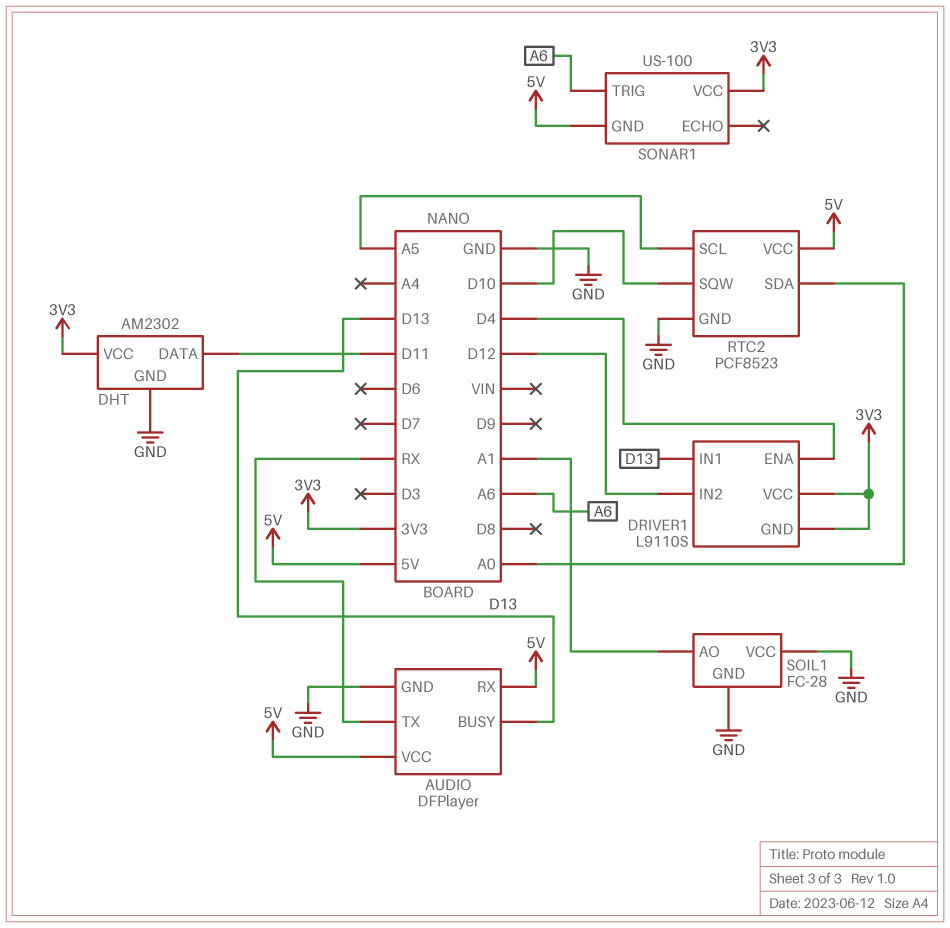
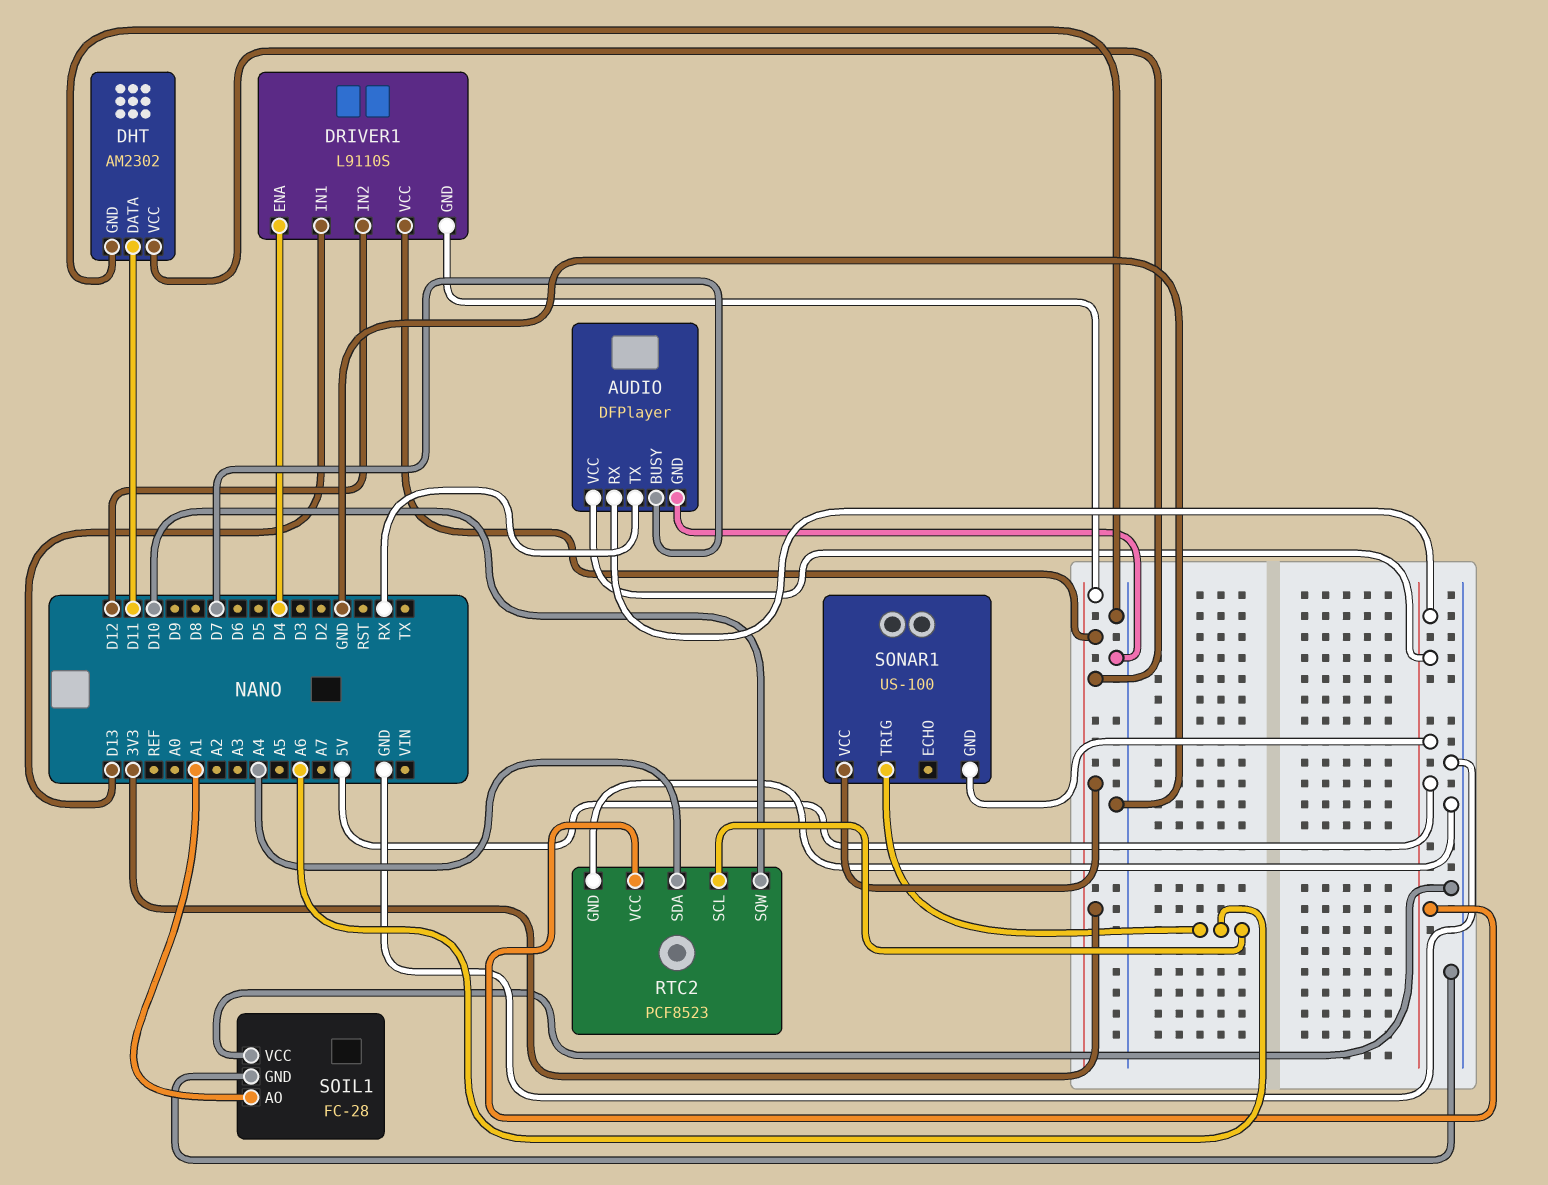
AUDIO pin BUSY: D13 -> D7
RTC2 pin SCL: A5 -> A6
RTC2 pin SDA: A0 -> A4

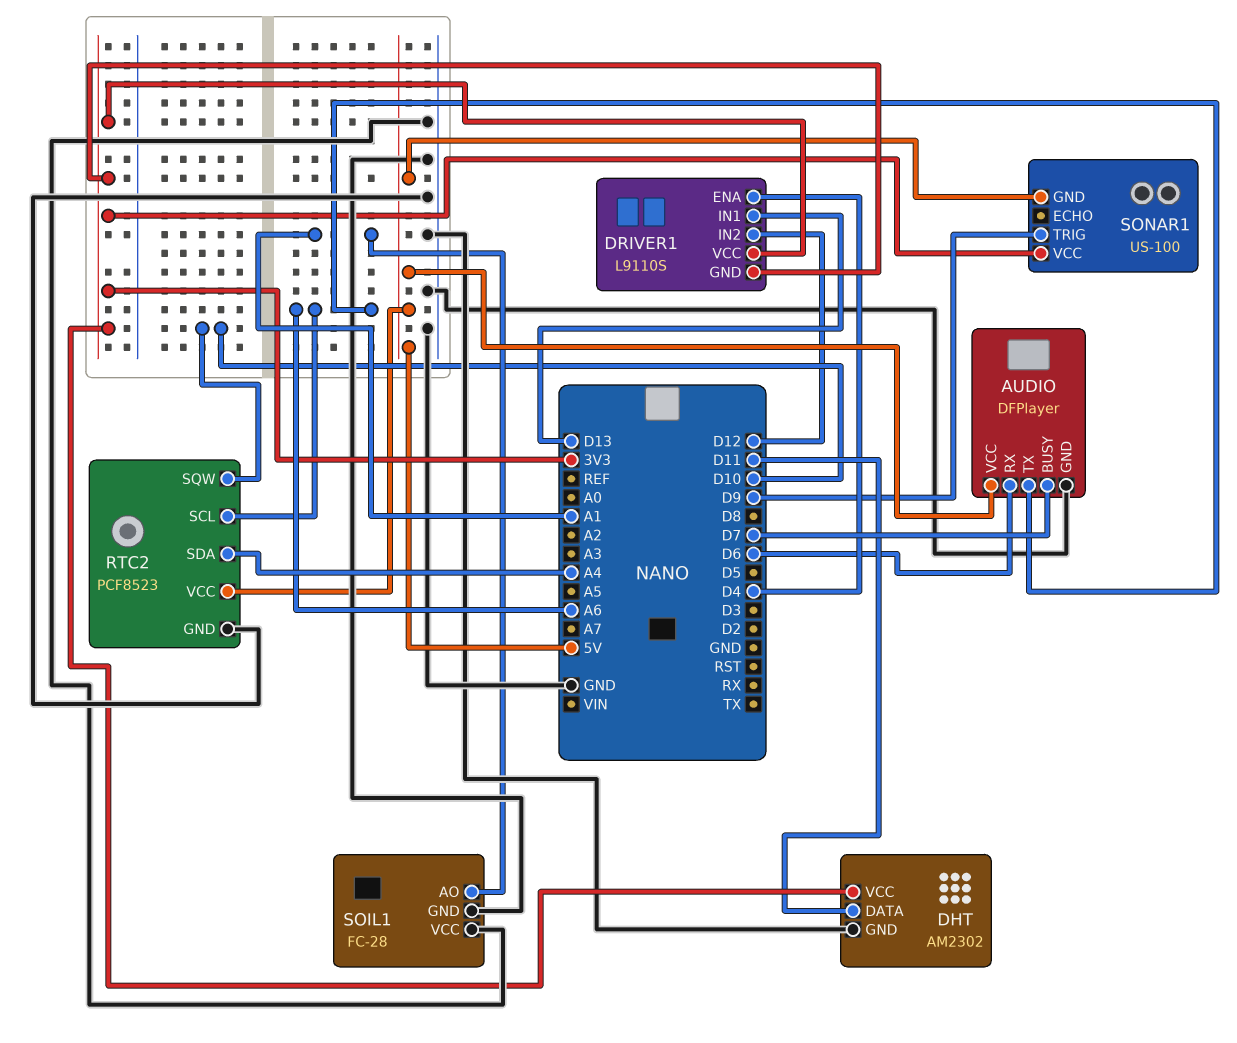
AUDIO pin RX: 5V -> D6
AUDIO pin TX: RX -> A6
SONAR1 pin TRIG: A6 -> D9

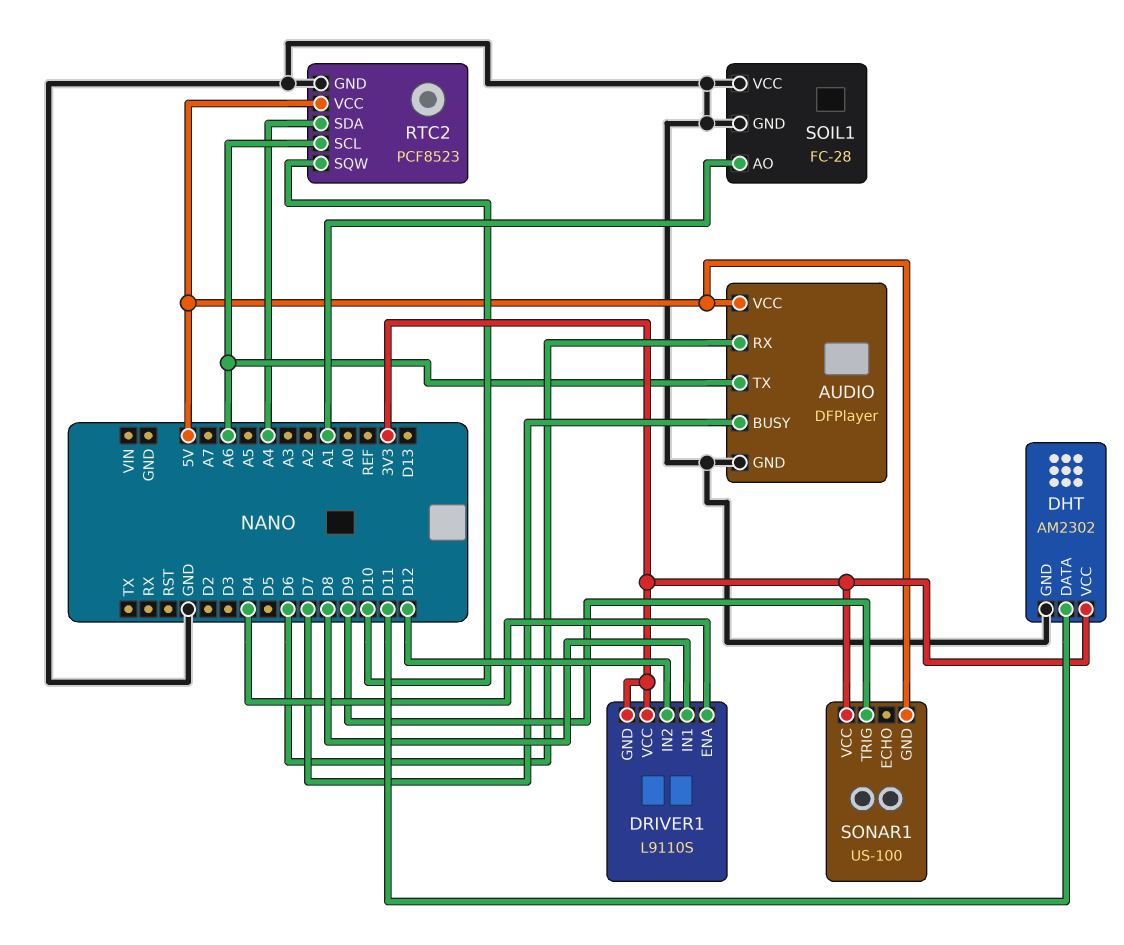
DRIVER1 pin IN1: D13 -> D8

